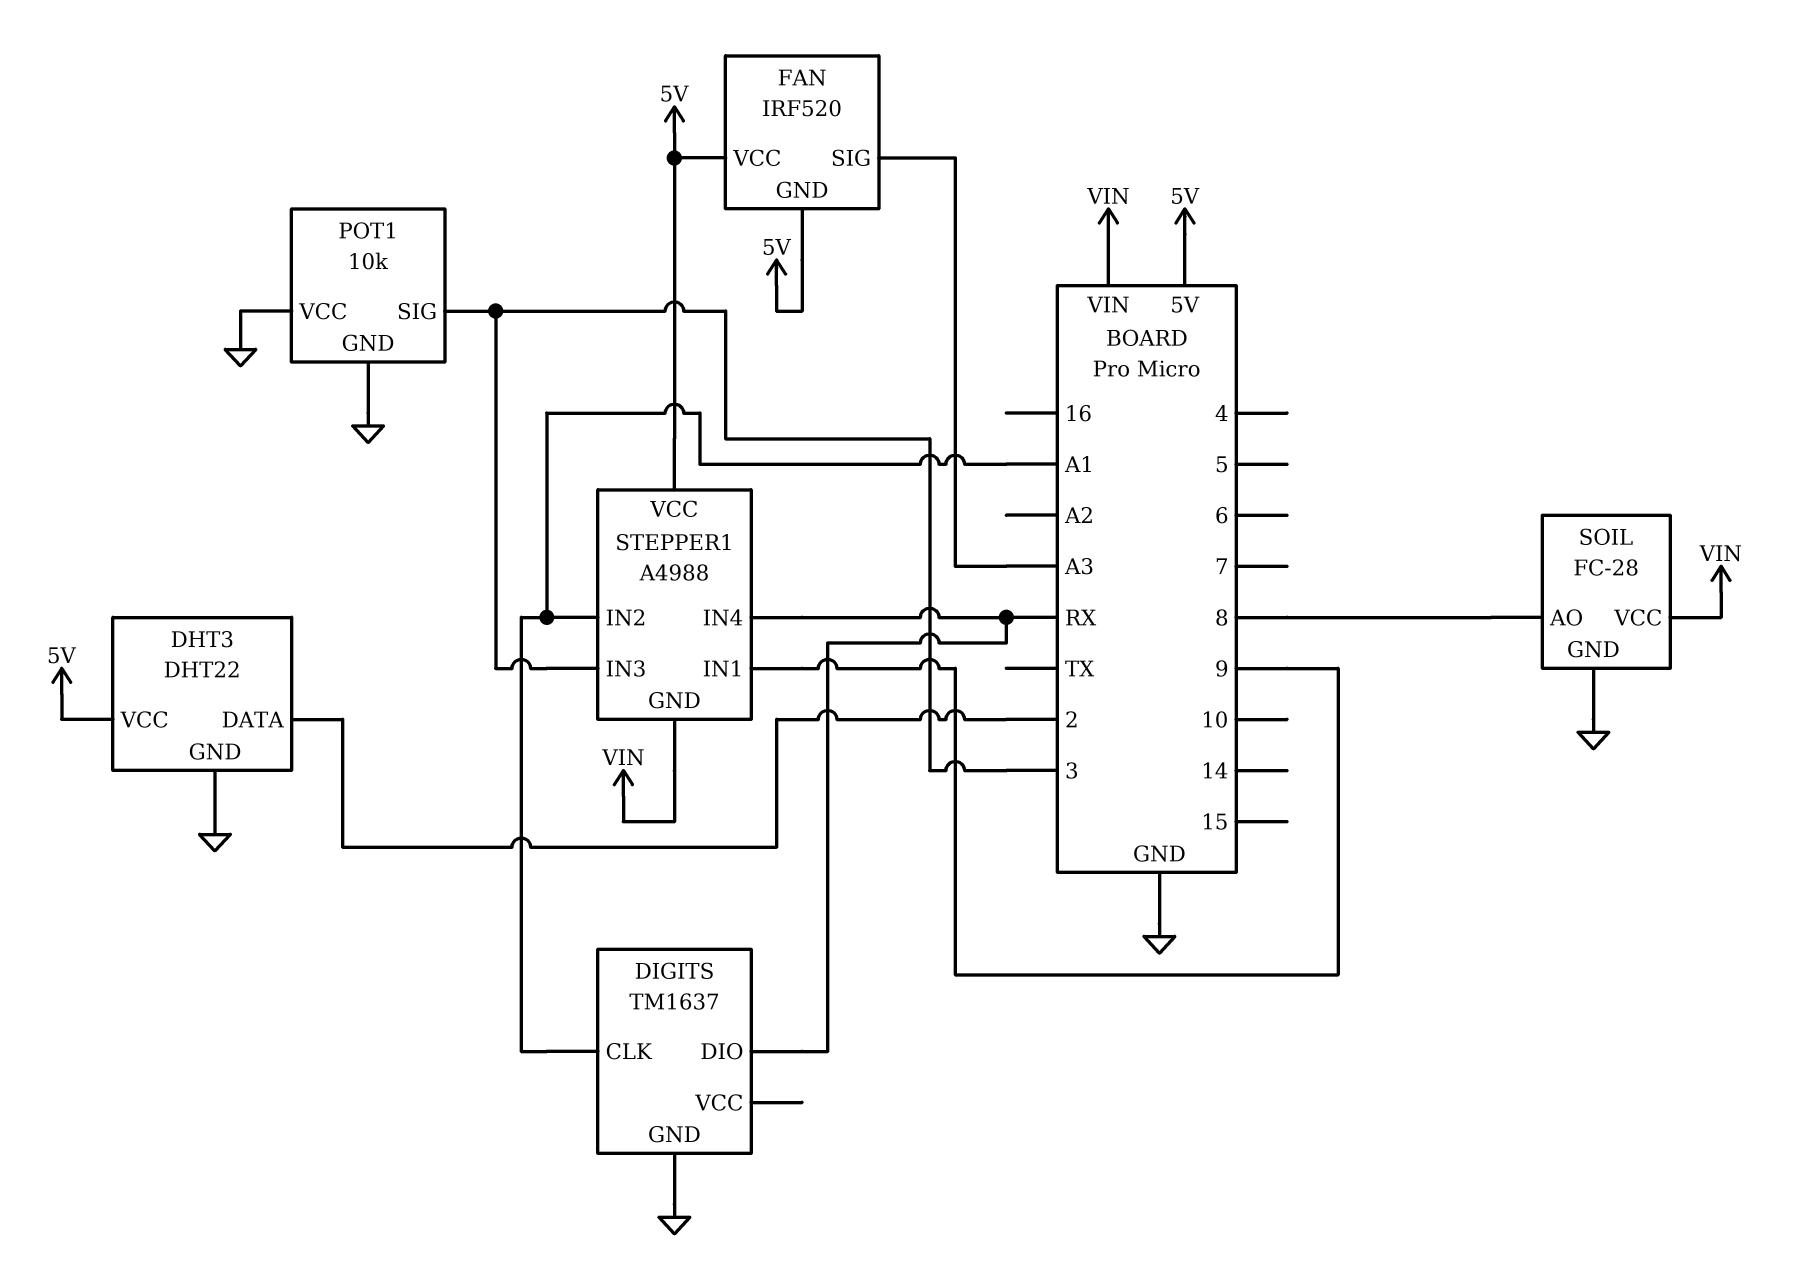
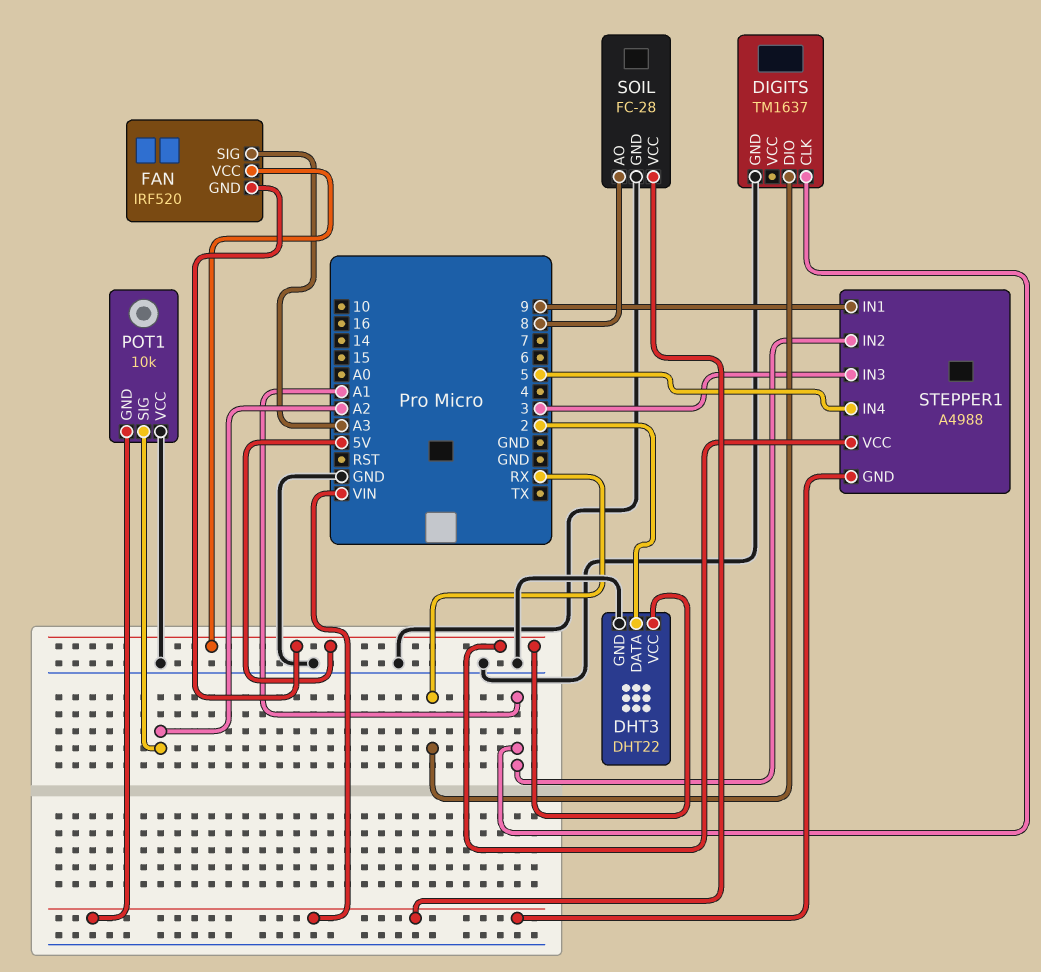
POT1 pin GND: GND -> VIN
POT1 pin SIG: 3 -> A2
STEPPER1 pin IN4: RX -> 5

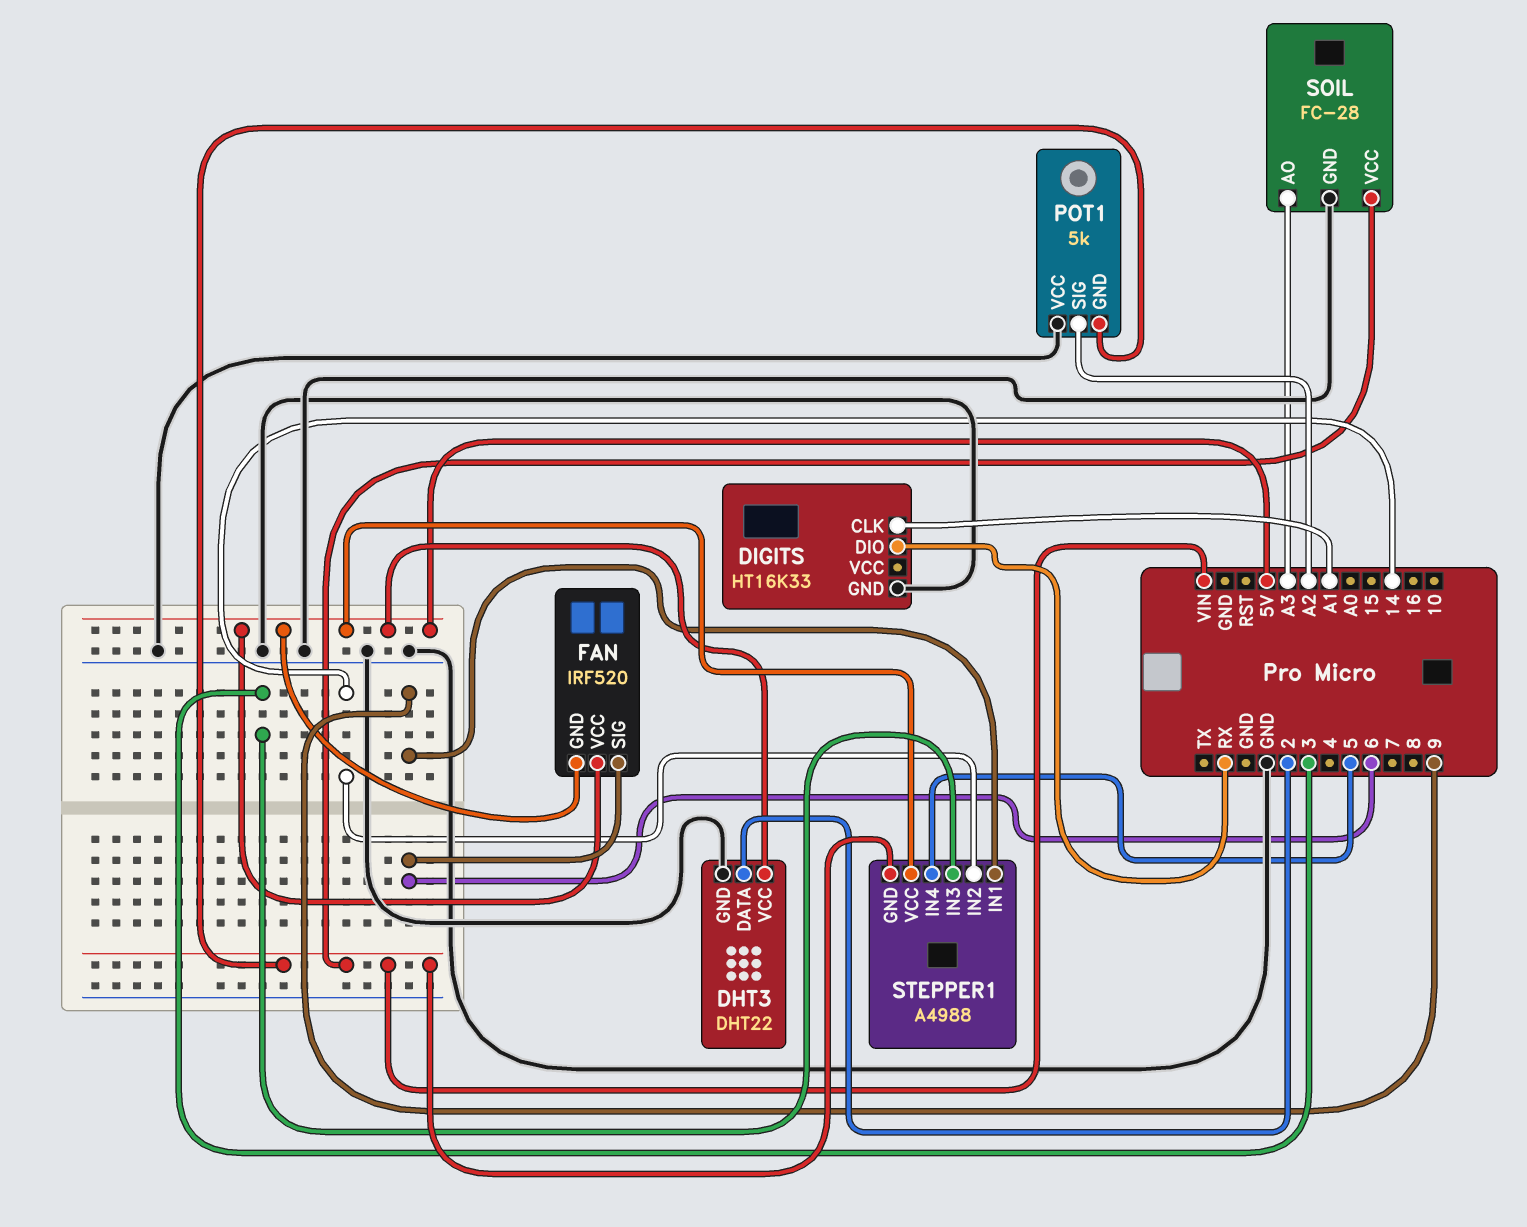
DIGITS: TM1637 -> HT16K33
FAN pin SIG: A3 -> 6
POT1: 10k -> 5k
SOIL pin AO: 8 -> A3
STEPPER1 pin IN2: A1 -> 14

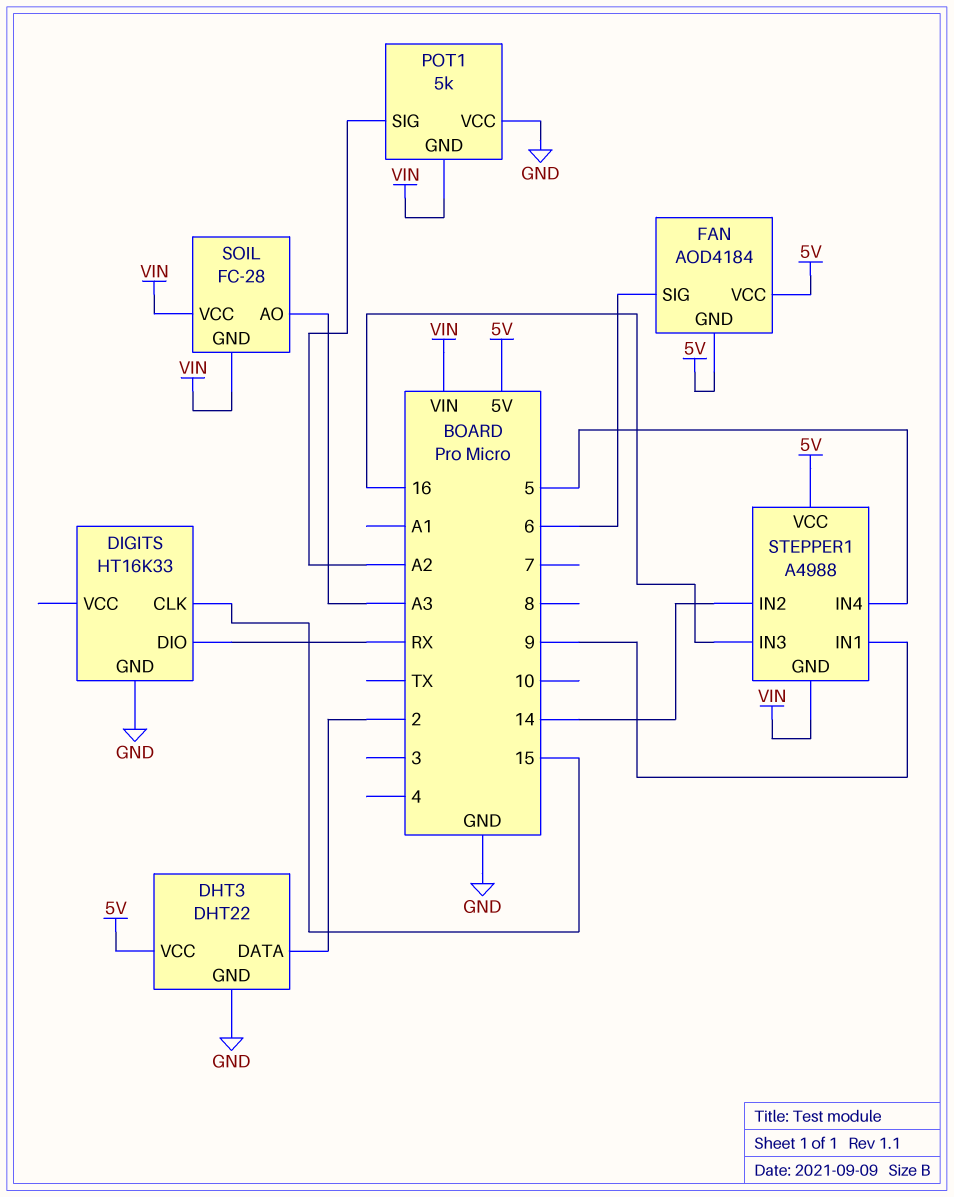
DIGITS pin CLK: A1 -> 15
FAN: IRF520 -> AOD4184
SOIL pin GND: GND -> VIN
STEPPER1 pin IN3: 3 -> 16

